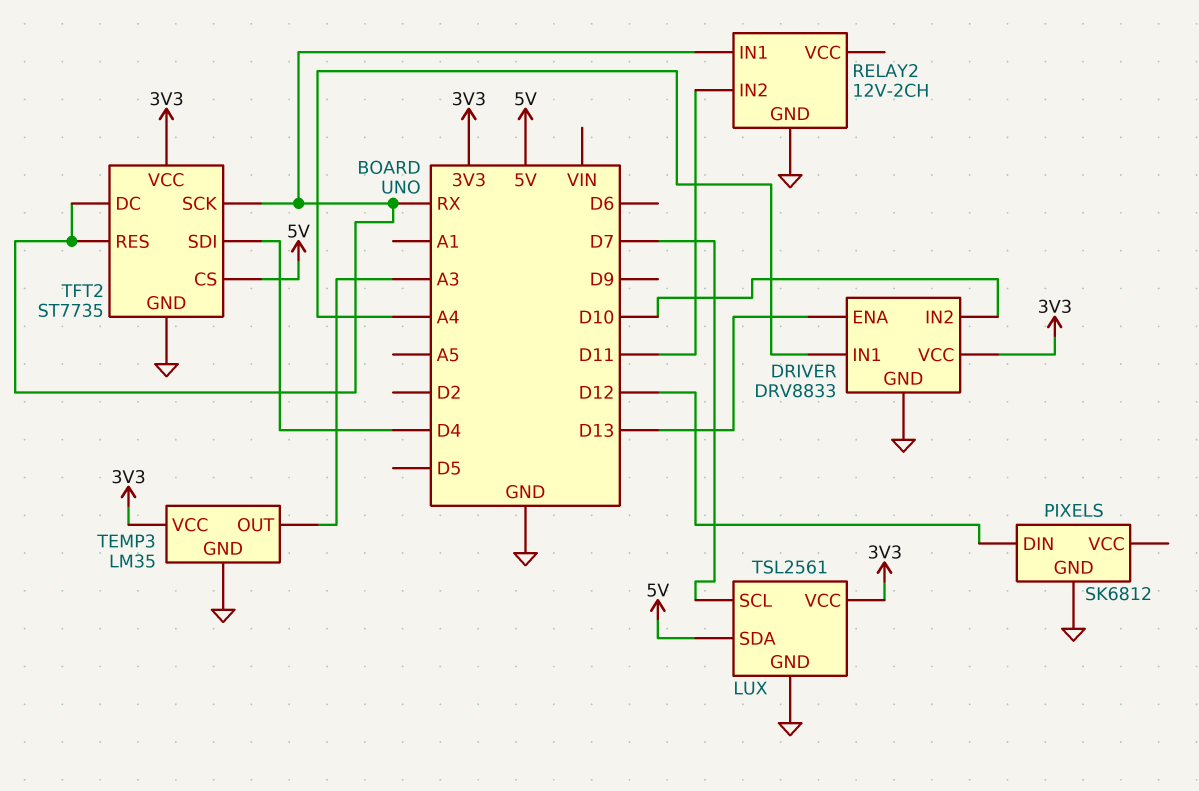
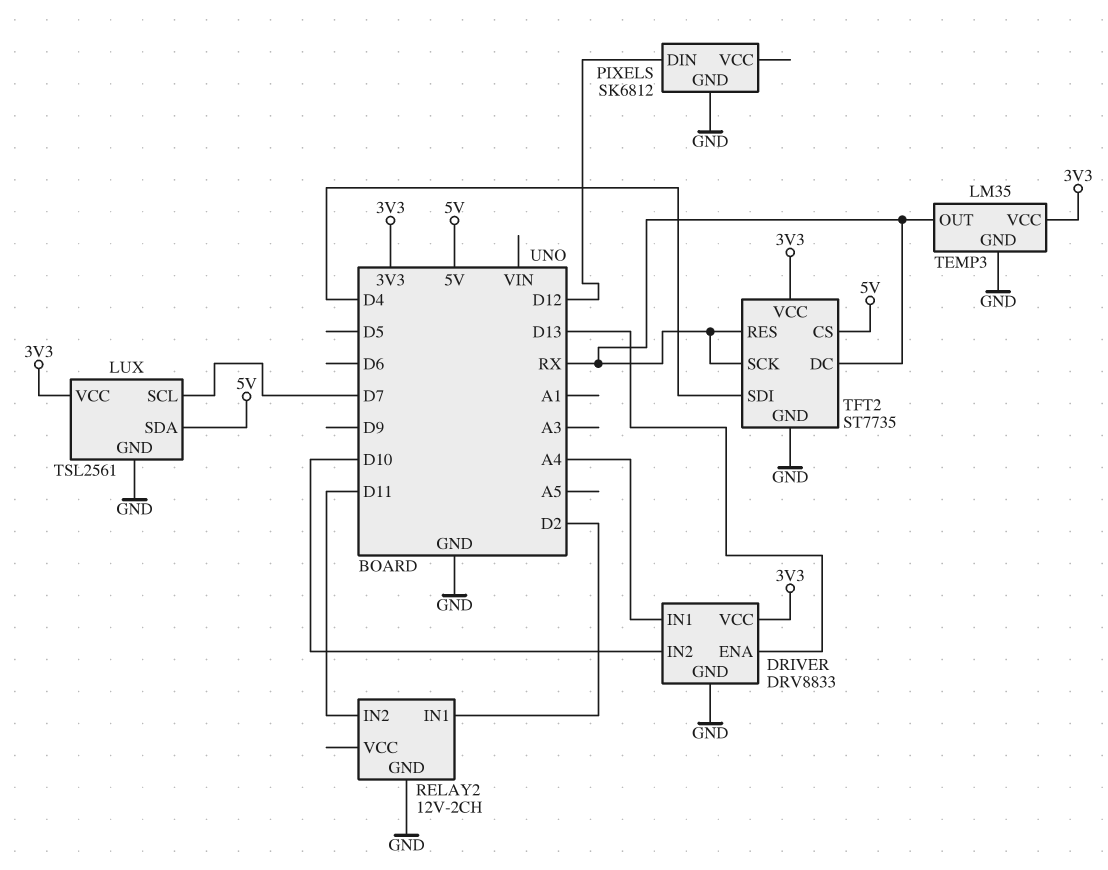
RELAY2 pin IN1: RX -> D2
TEMP3 pin OUT: A3 -> RX

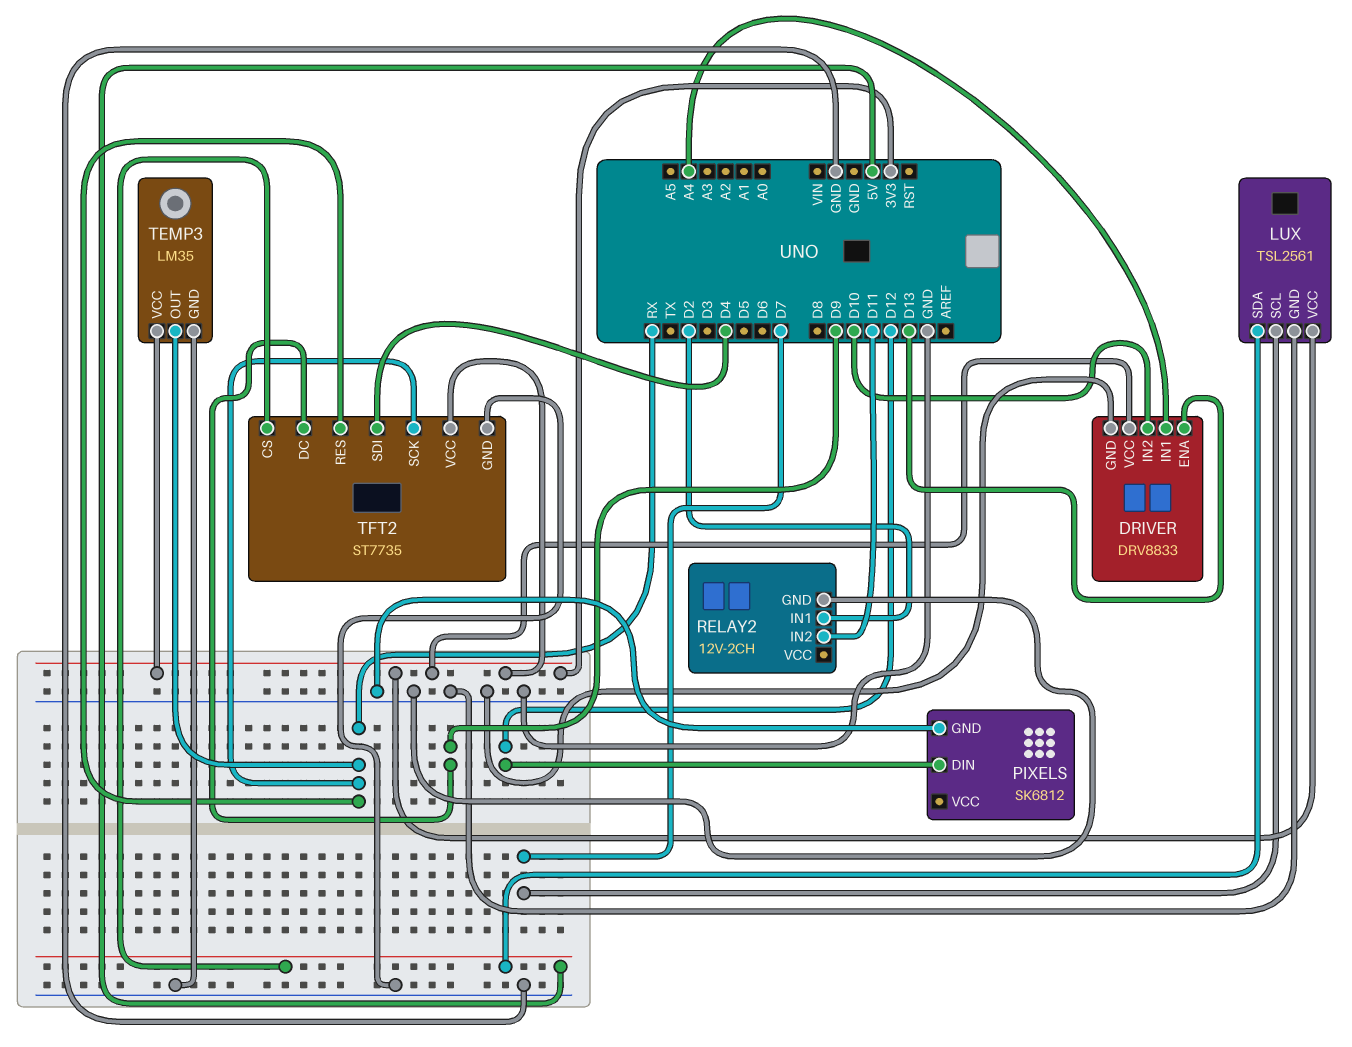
TFT2 pin DC: RX -> D9

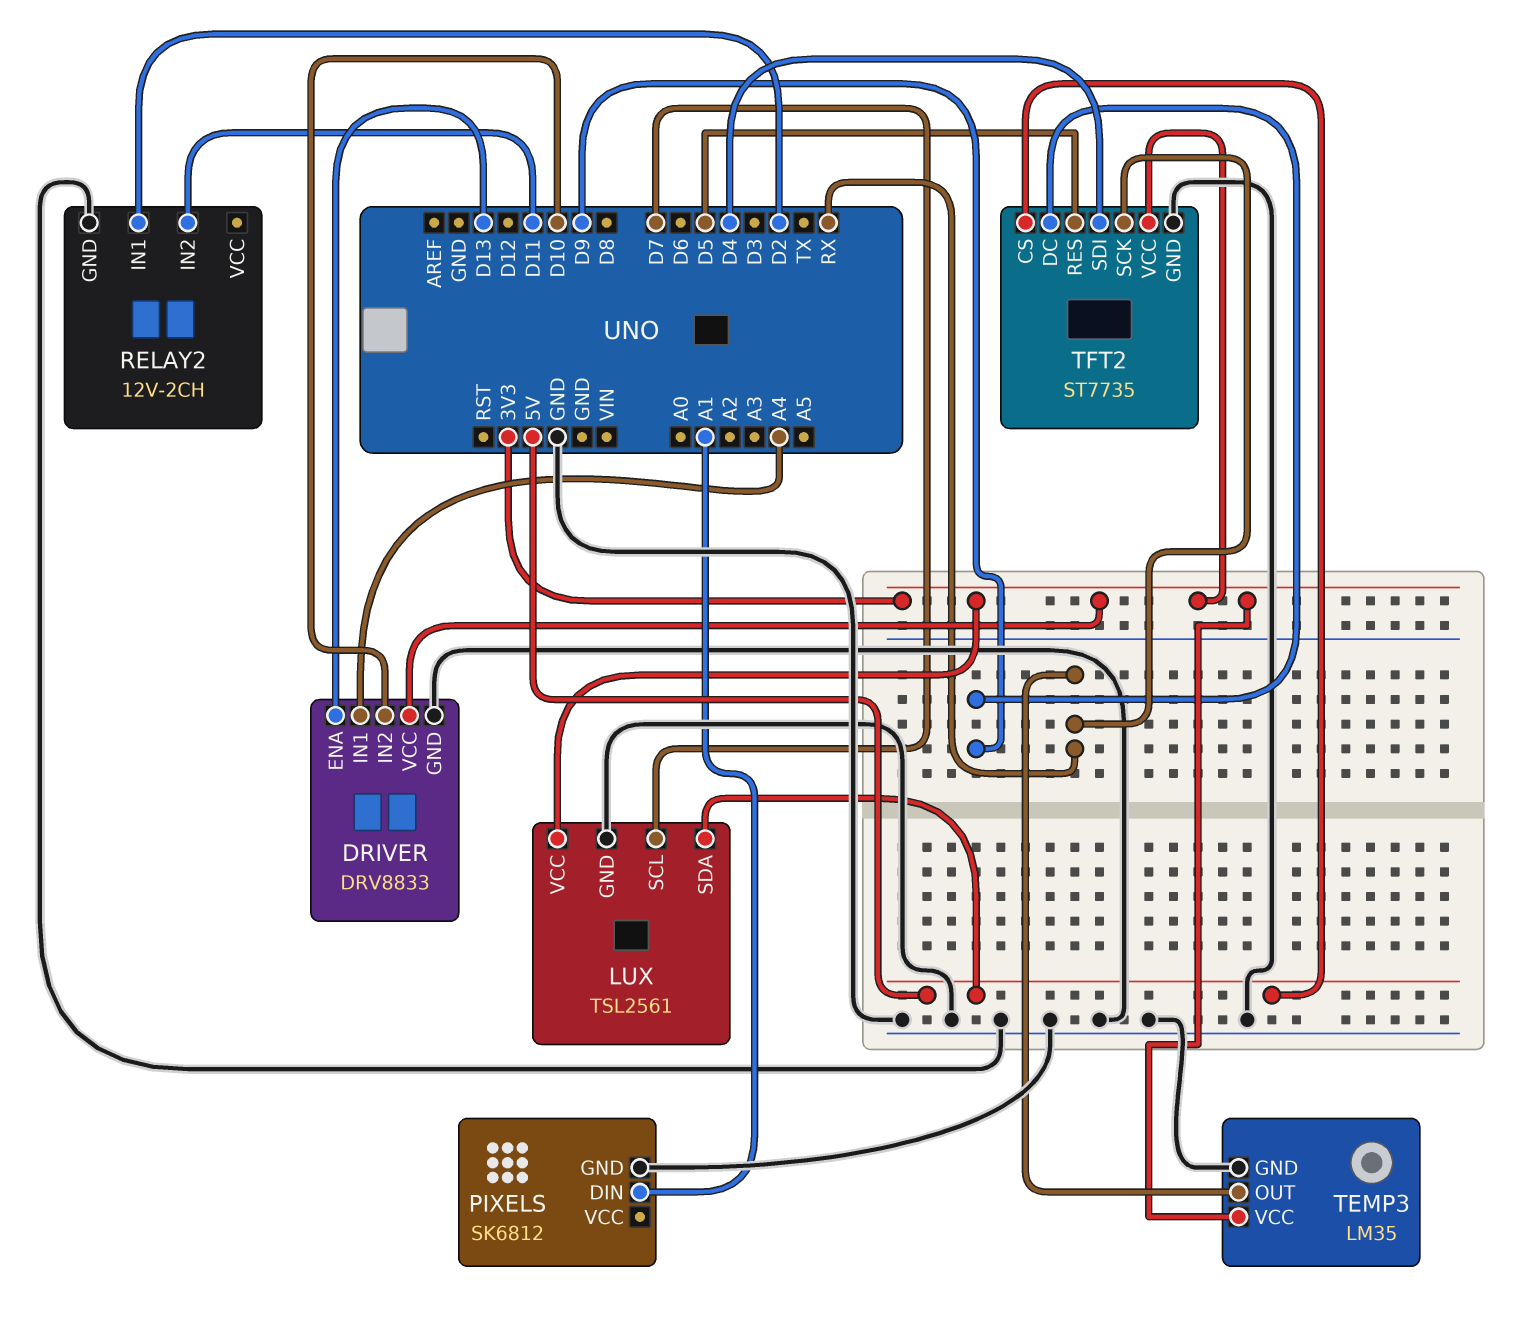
PIXELS pin DIN: D12 -> A1
TFT2 pin RES: RX -> D5

